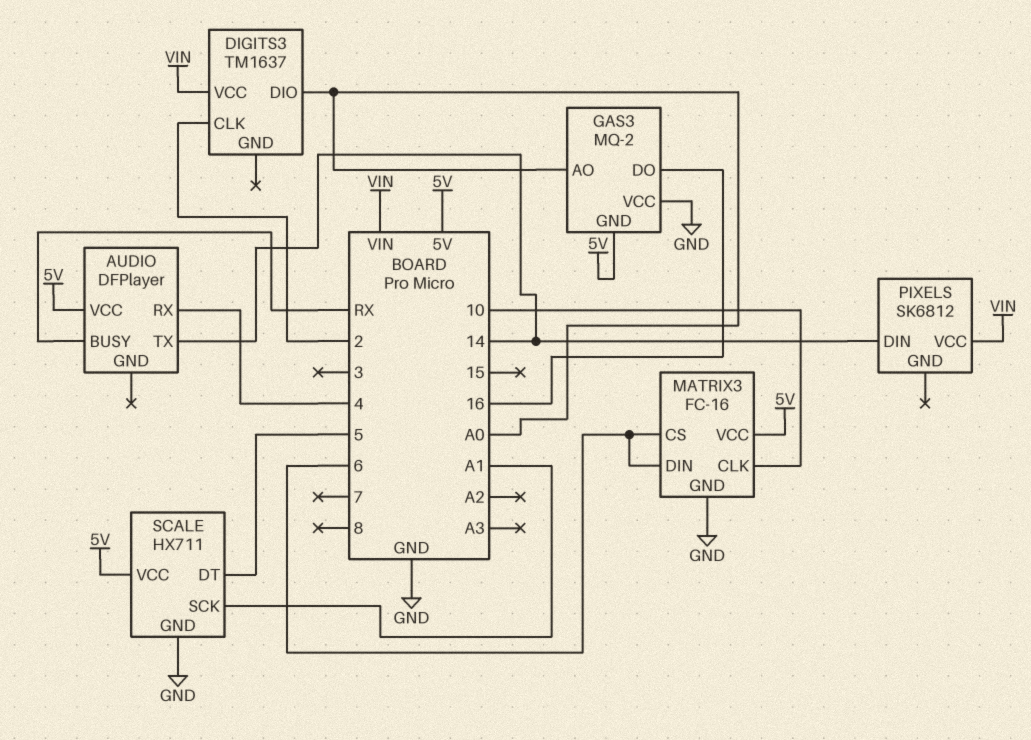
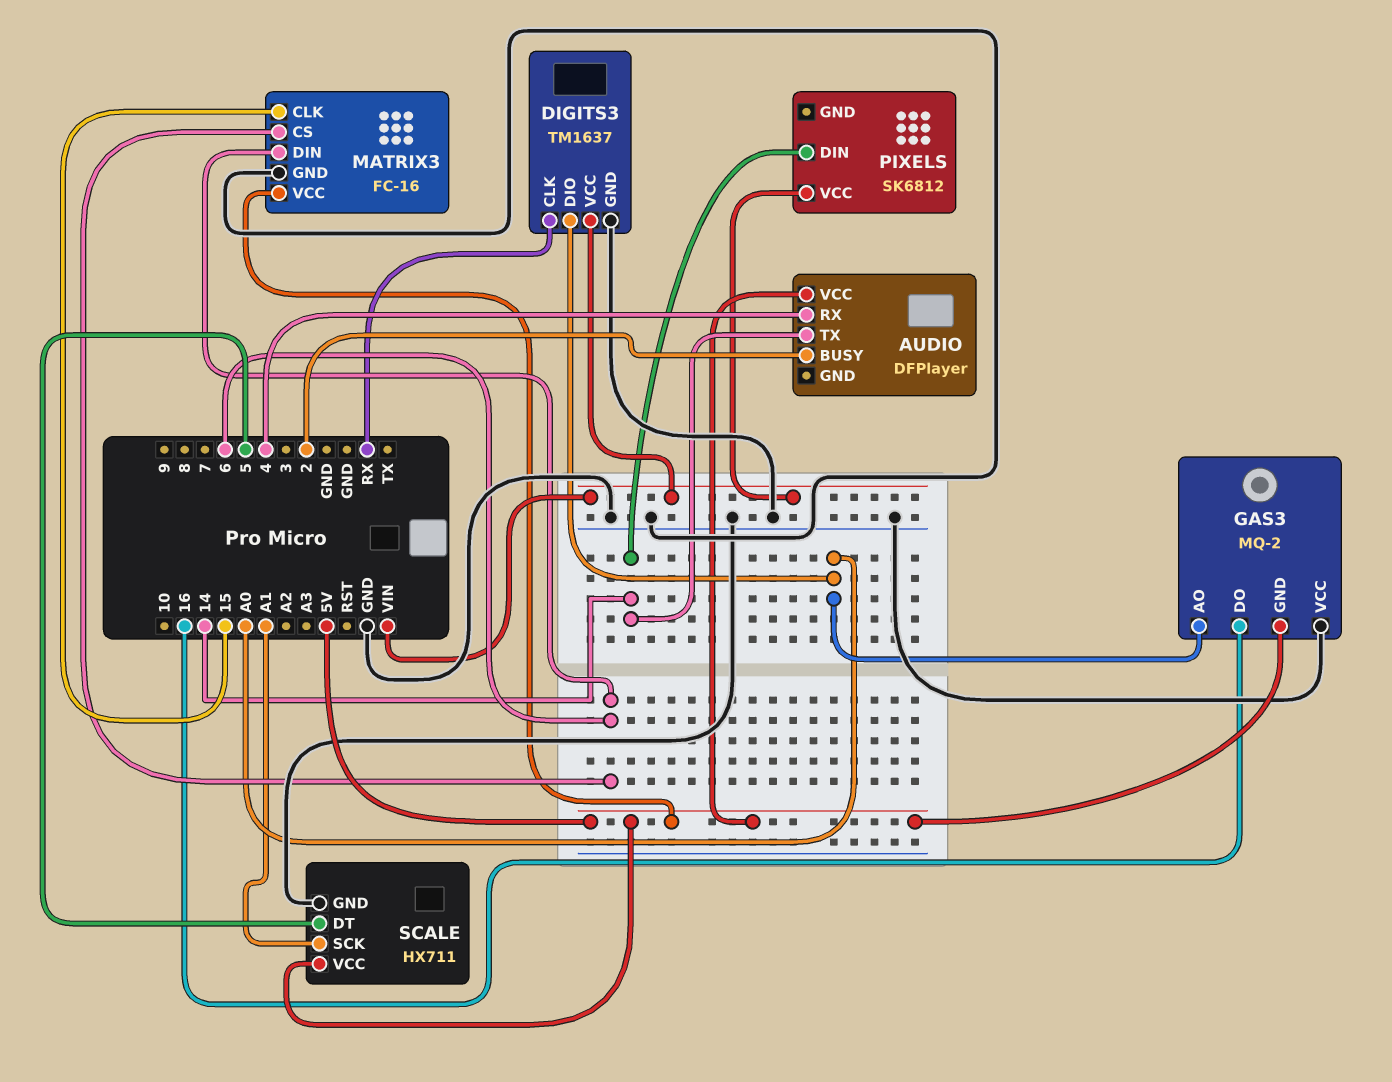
AUDIO pin BUSY: RX -> 2
DIGITS3 pin CLK: 2 -> RX
DIGITS3 pin GND: none -> GND
MATRIX3 pin CLK: 10 -> 15

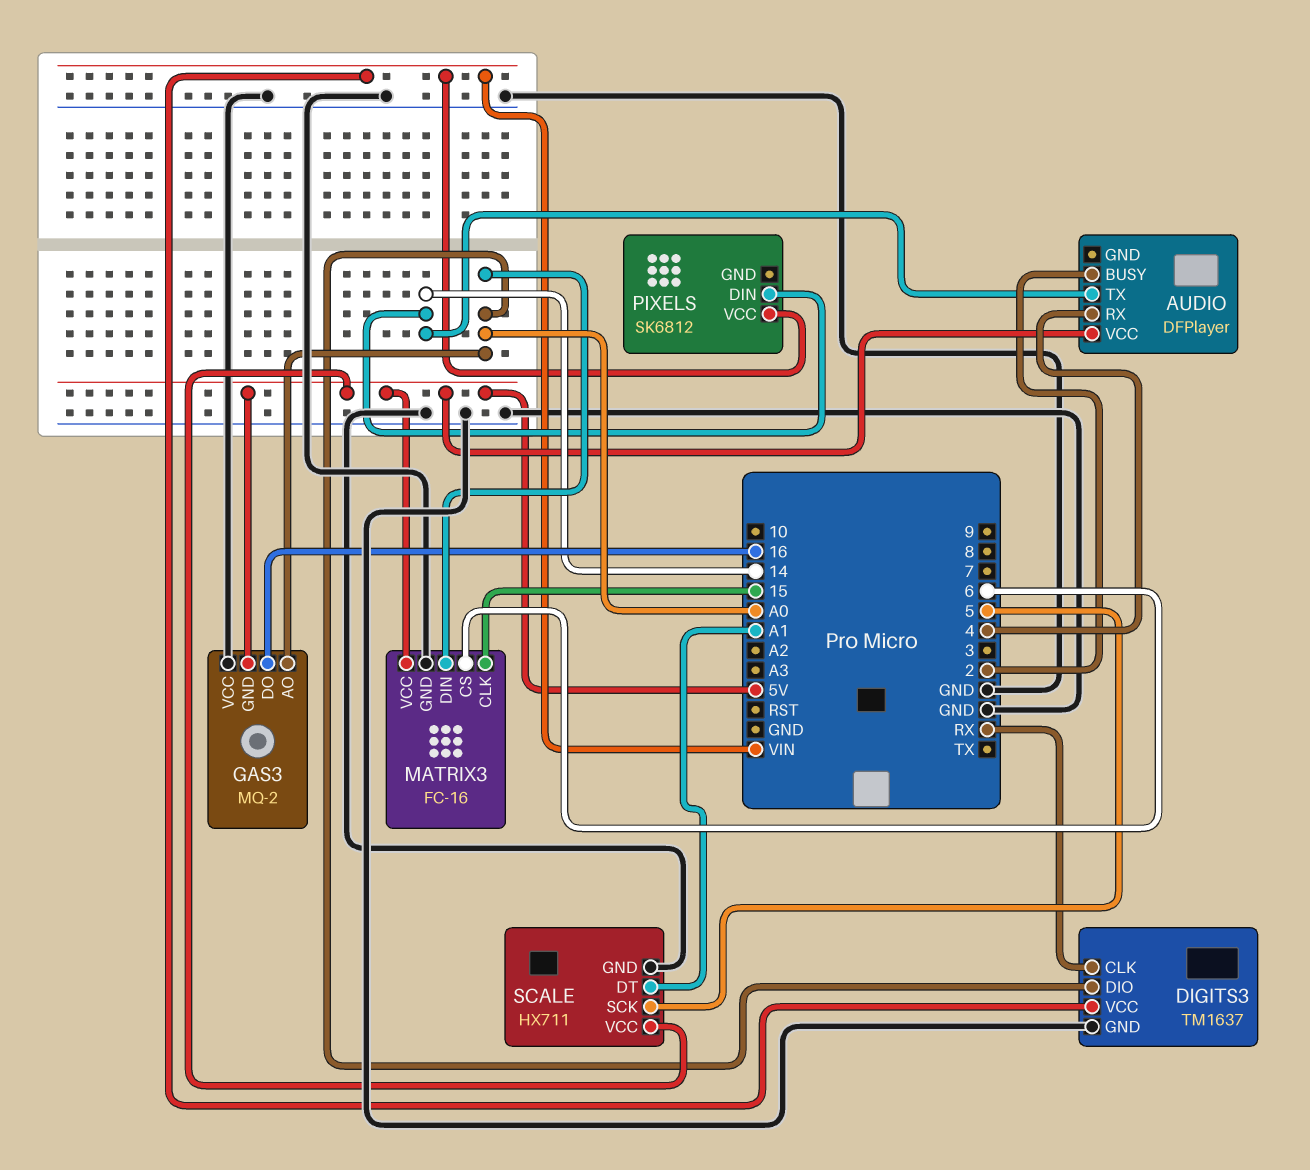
MATRIX3 pin DIN: 6 -> A0
SCALE pin DT: 5 -> A1
SCALE pin SCK: A1 -> 5

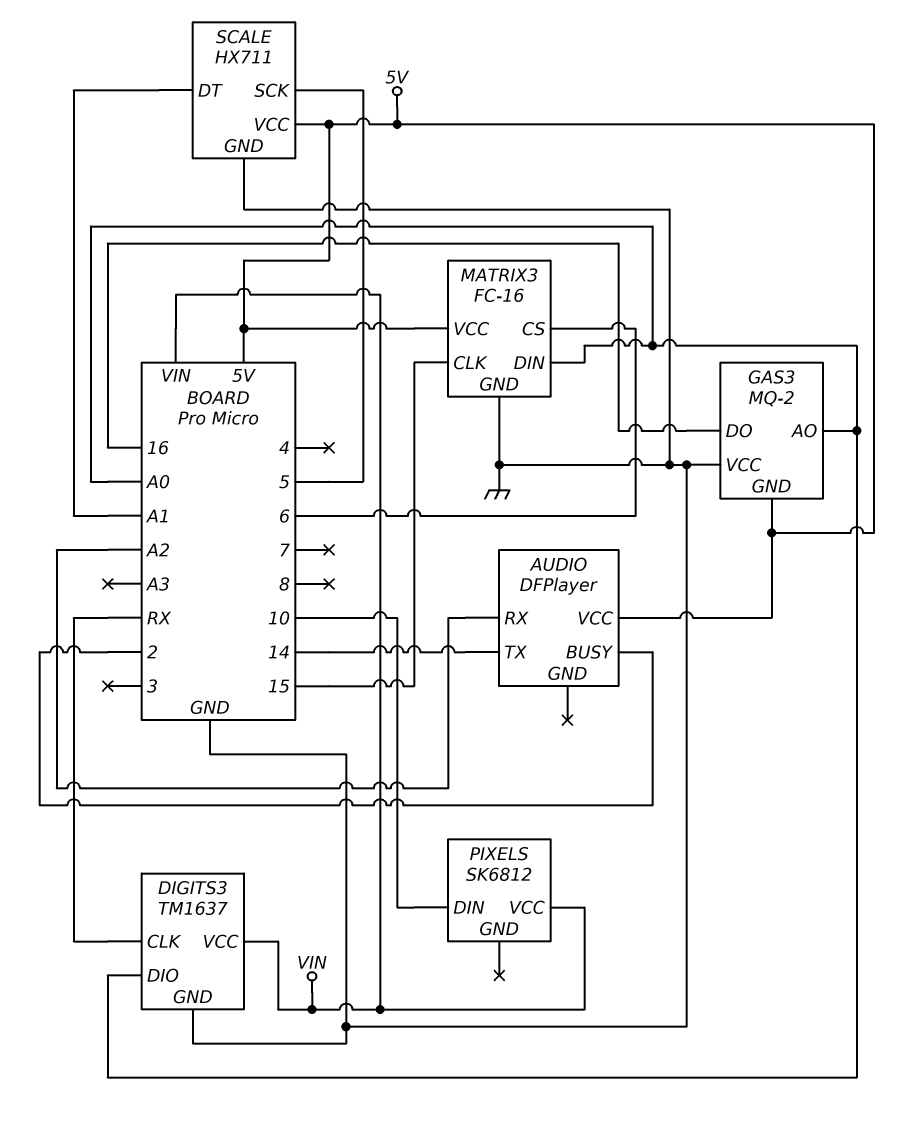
AUDIO pin RX: 4 -> A2
PIXELS pin DIN: 14 -> 10

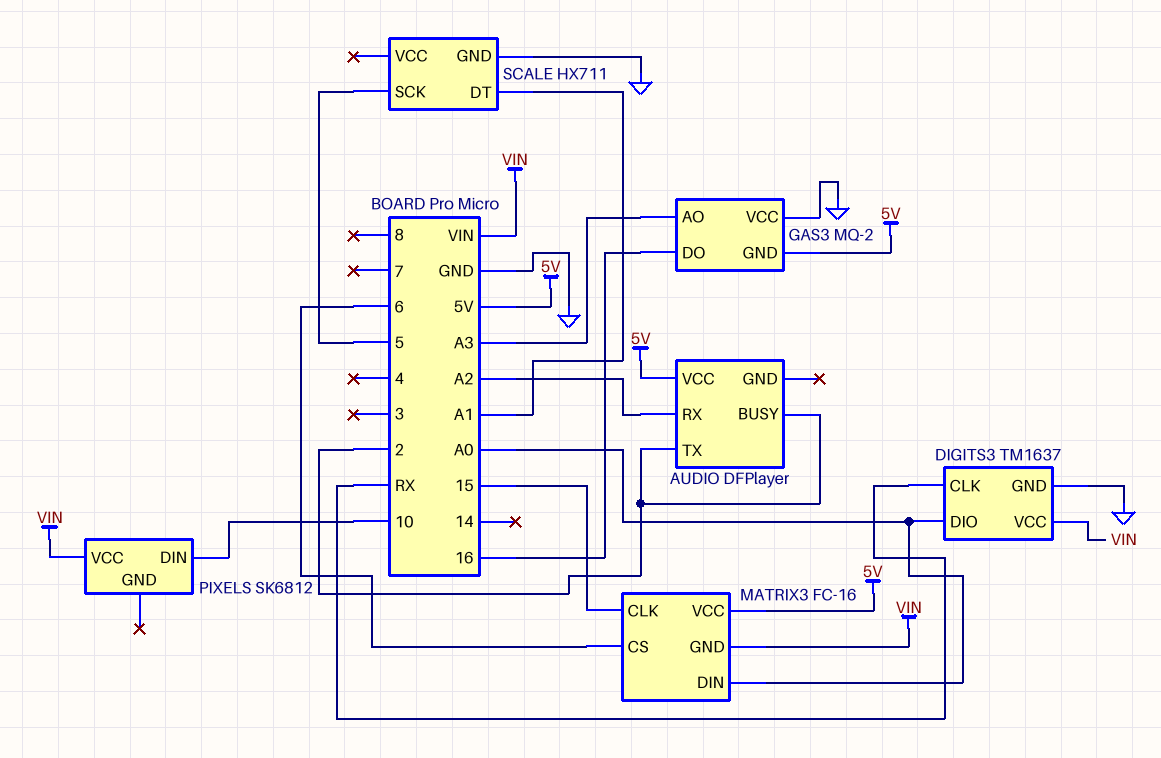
AUDIO pin TX: 14 -> 2
GAS3 pin AO: A0 -> A3
MATRIX3 pin GND: GND -> VIN
SCALE pin VCC: 5V -> none

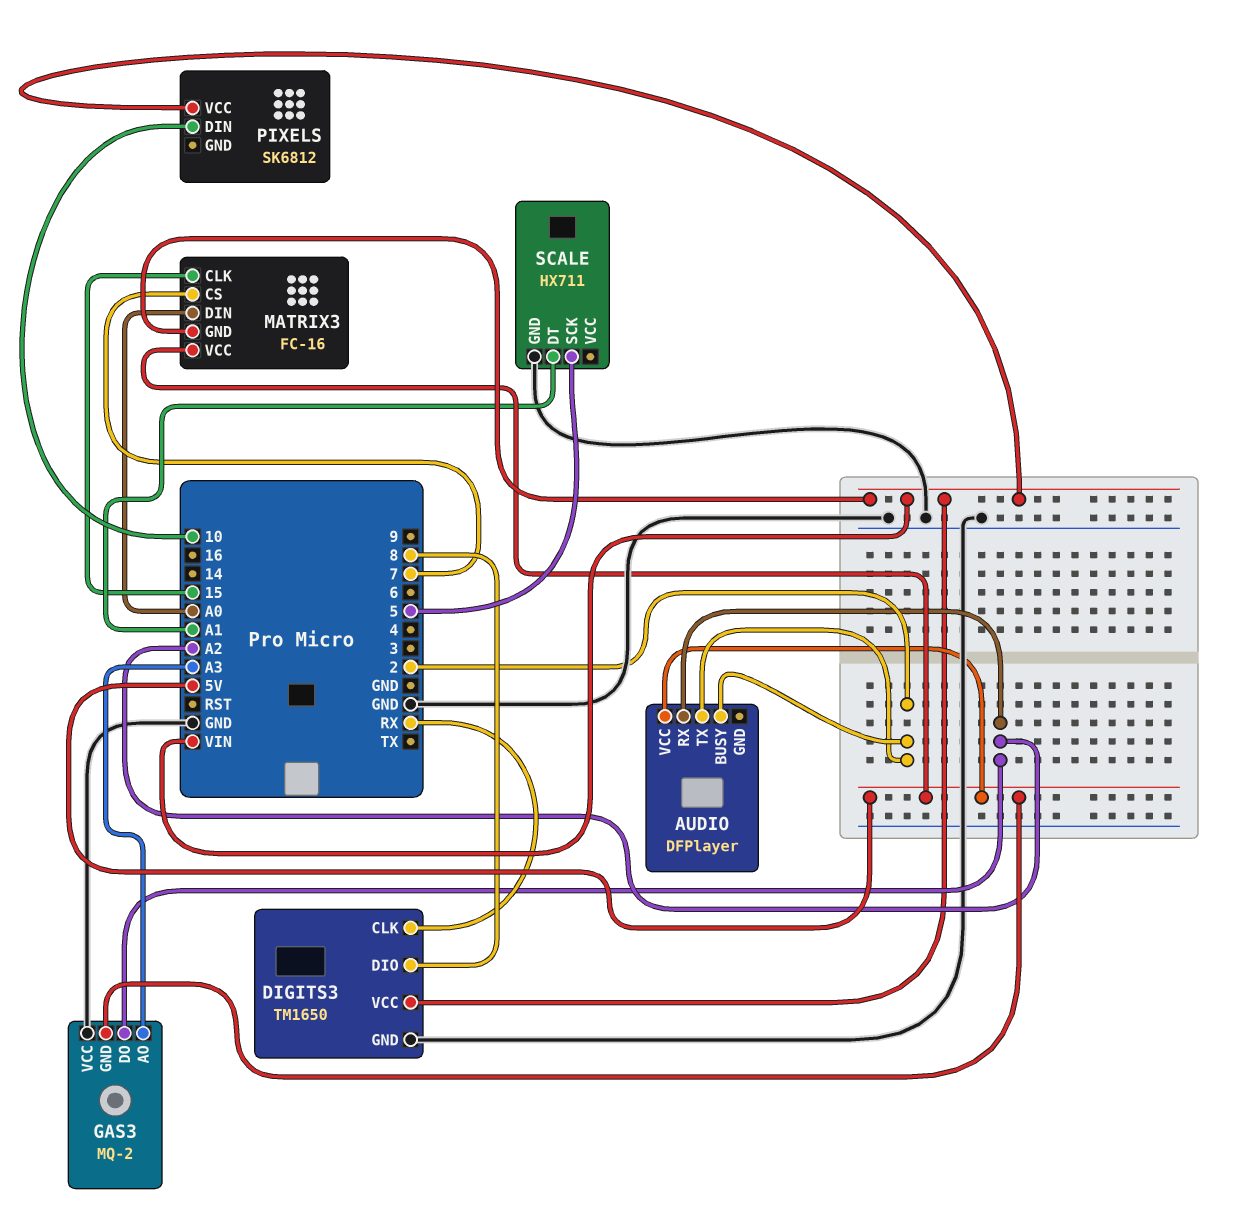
DIGITS3: TM1637 -> TM1650
DIGITS3 pin DIO: A0 -> 8
GAS3 pin DO: 16 -> A2
MATRIX3 pin CS: 6 -> 7

